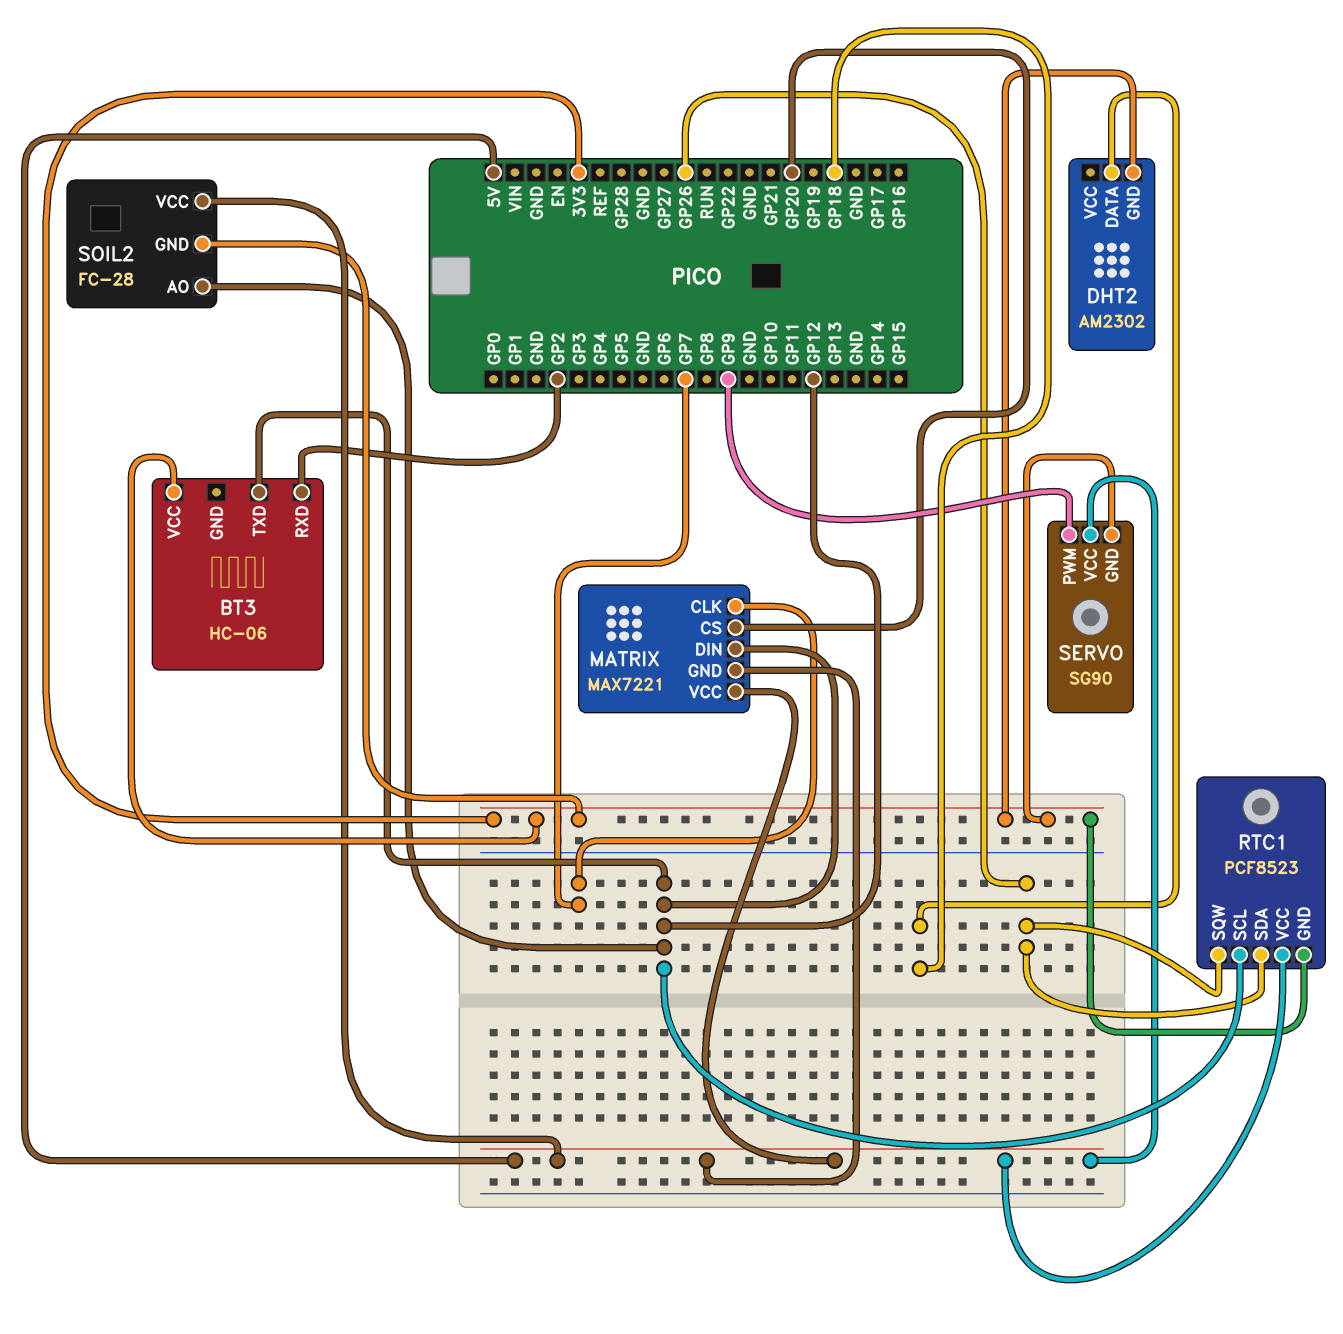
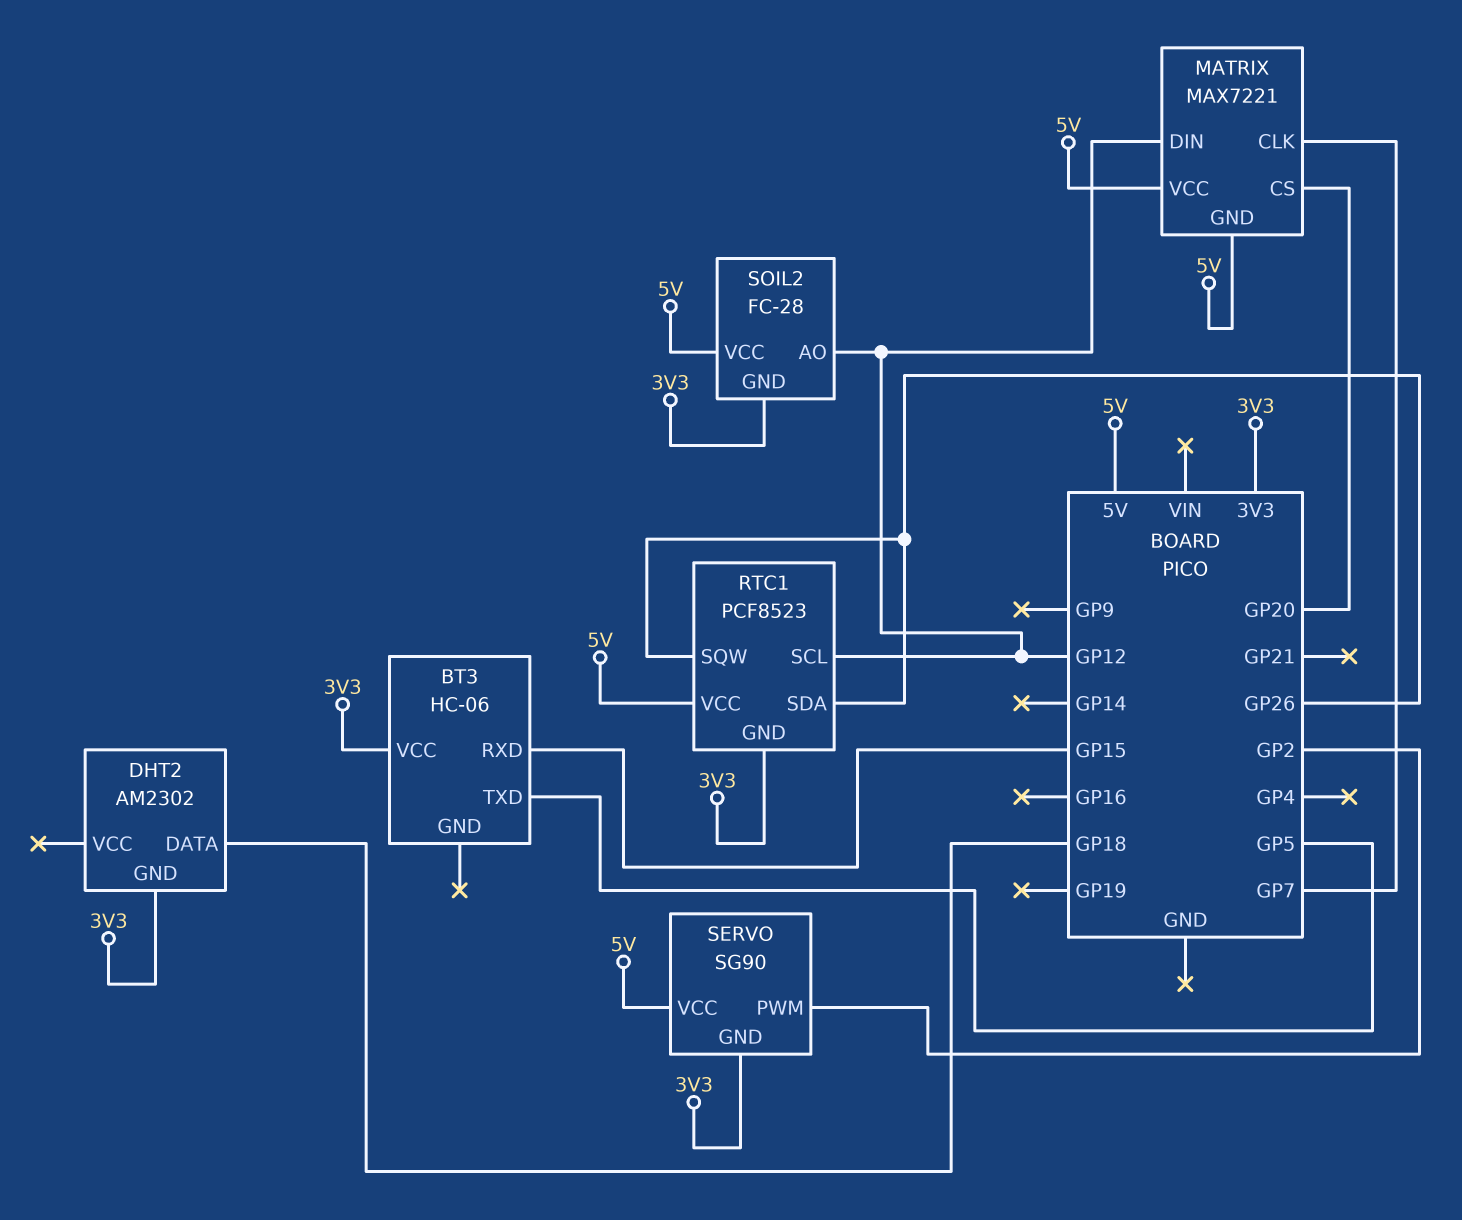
BT3 pin RXD: GP2 -> GP15
BT3 pin TXD: GP12 -> GP5
SERVO pin PWM: GP9 -> GP2

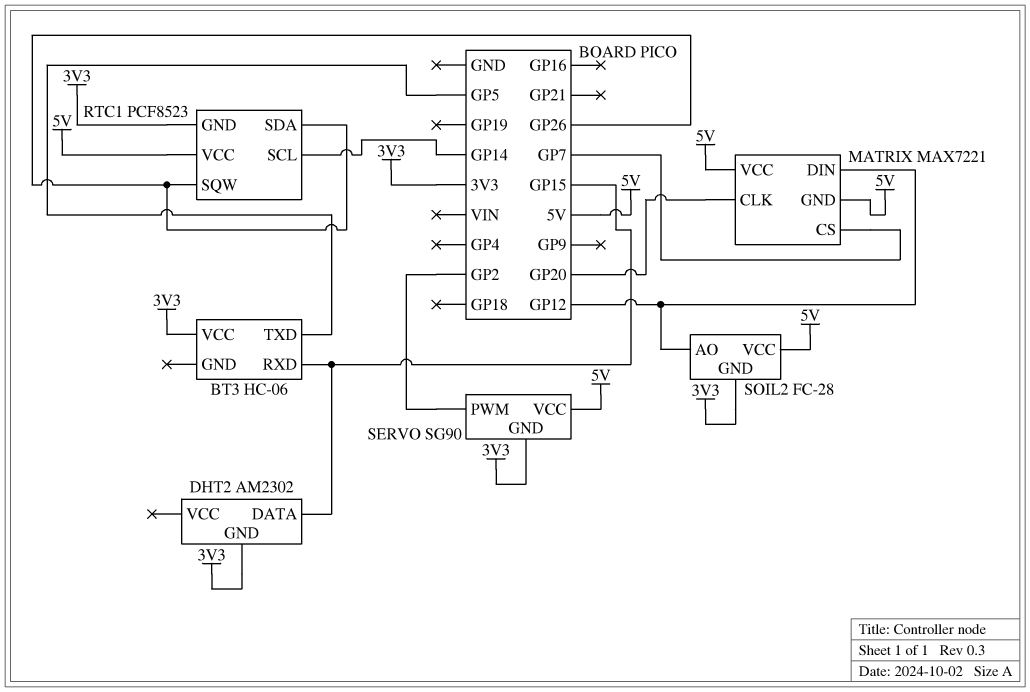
DHT2 pin DATA: GP18 -> GP15
MATRIX pin CLK: GP7 -> GP20
MATRIX pin CS: GP20 -> GP7
RTC1 pin SCL: GP12 -> GP14

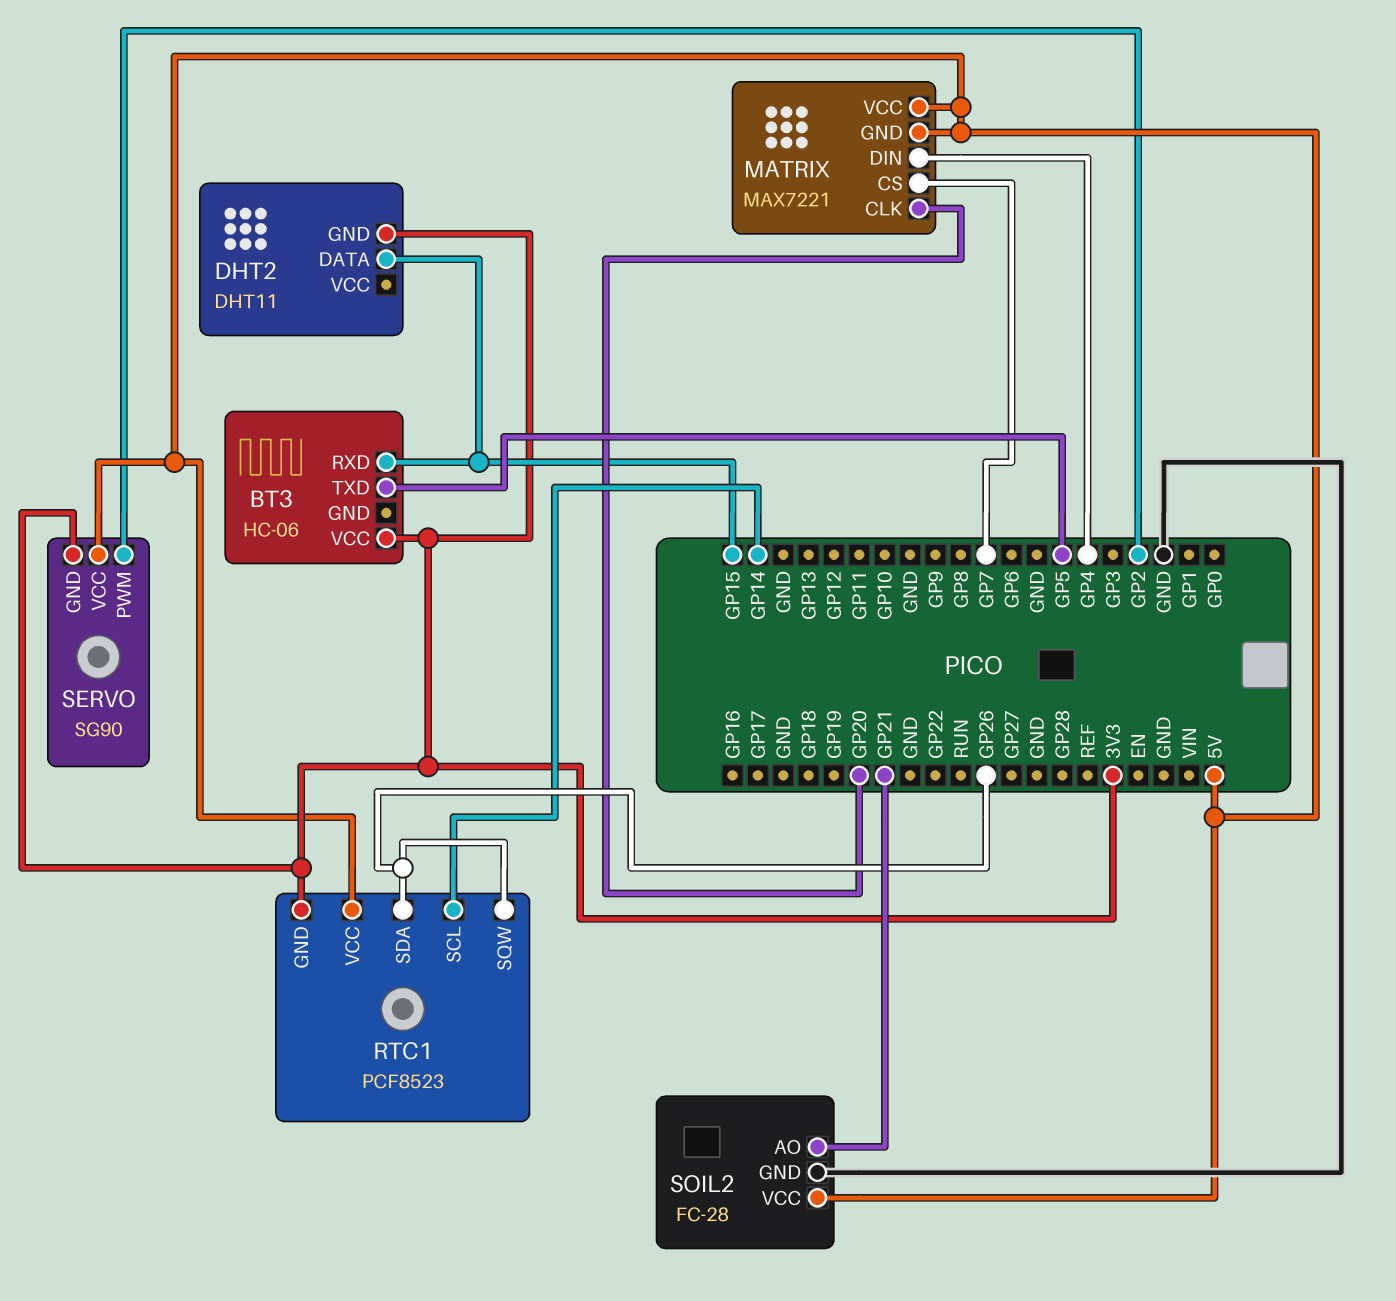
DHT2: AM2302 -> DHT11
MATRIX pin DIN: GP12 -> GP4
SOIL2 pin AO: GP12 -> GP21
SOIL2 pin GND: 3V3 -> GND

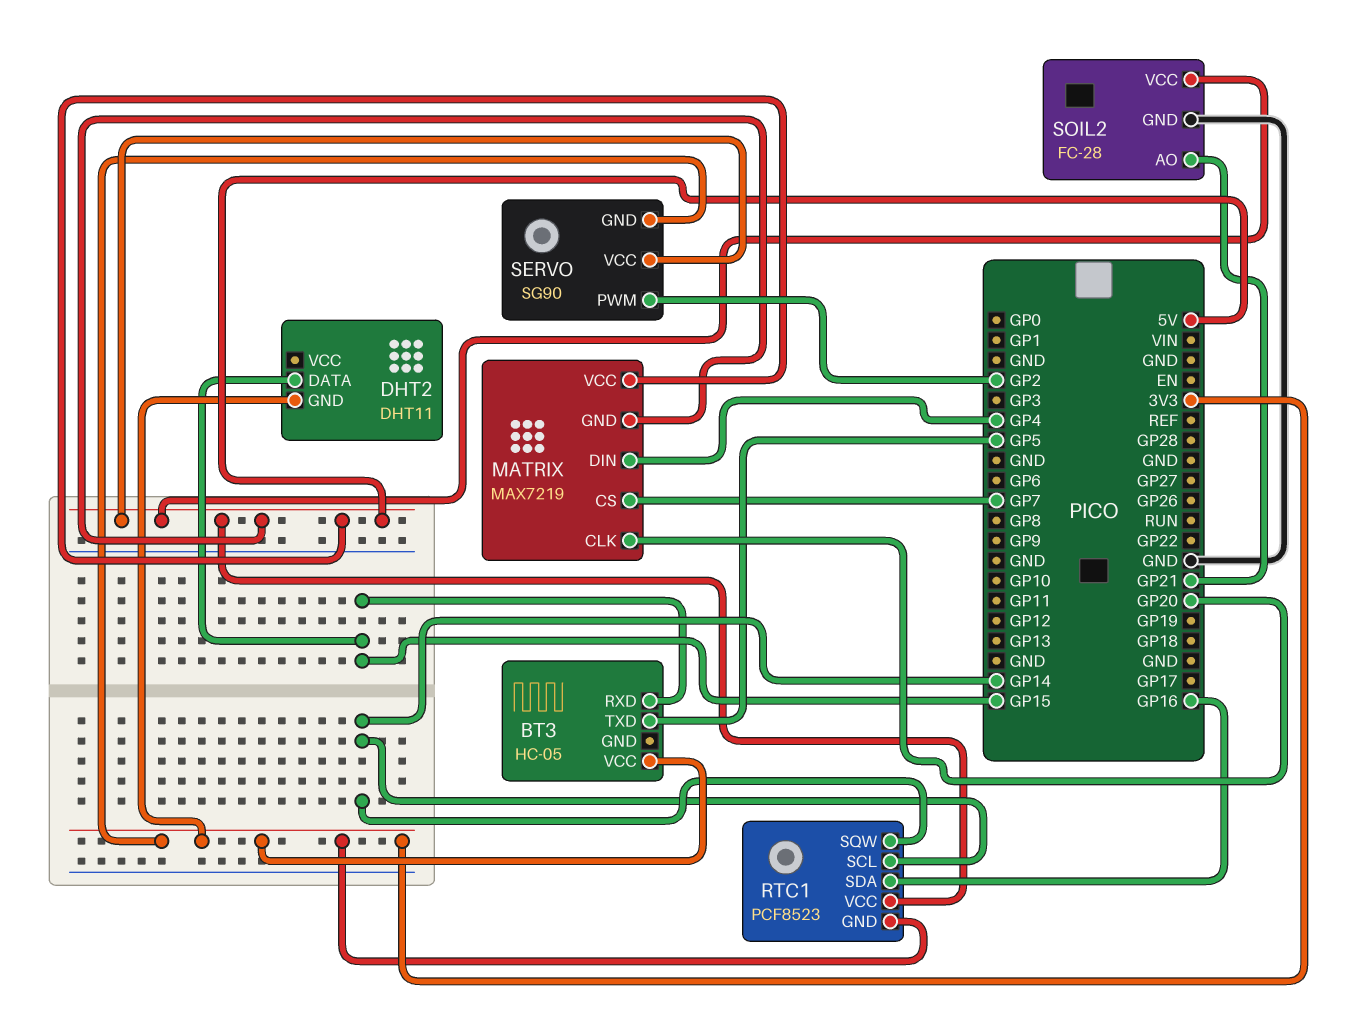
BT3: HC-06 -> HC-05
MATRIX: MAX7221 -> MAX7219
RTC1 pin SDA: GP26 -> GP16
RTC1 pin SQW: GP26 -> GP14

